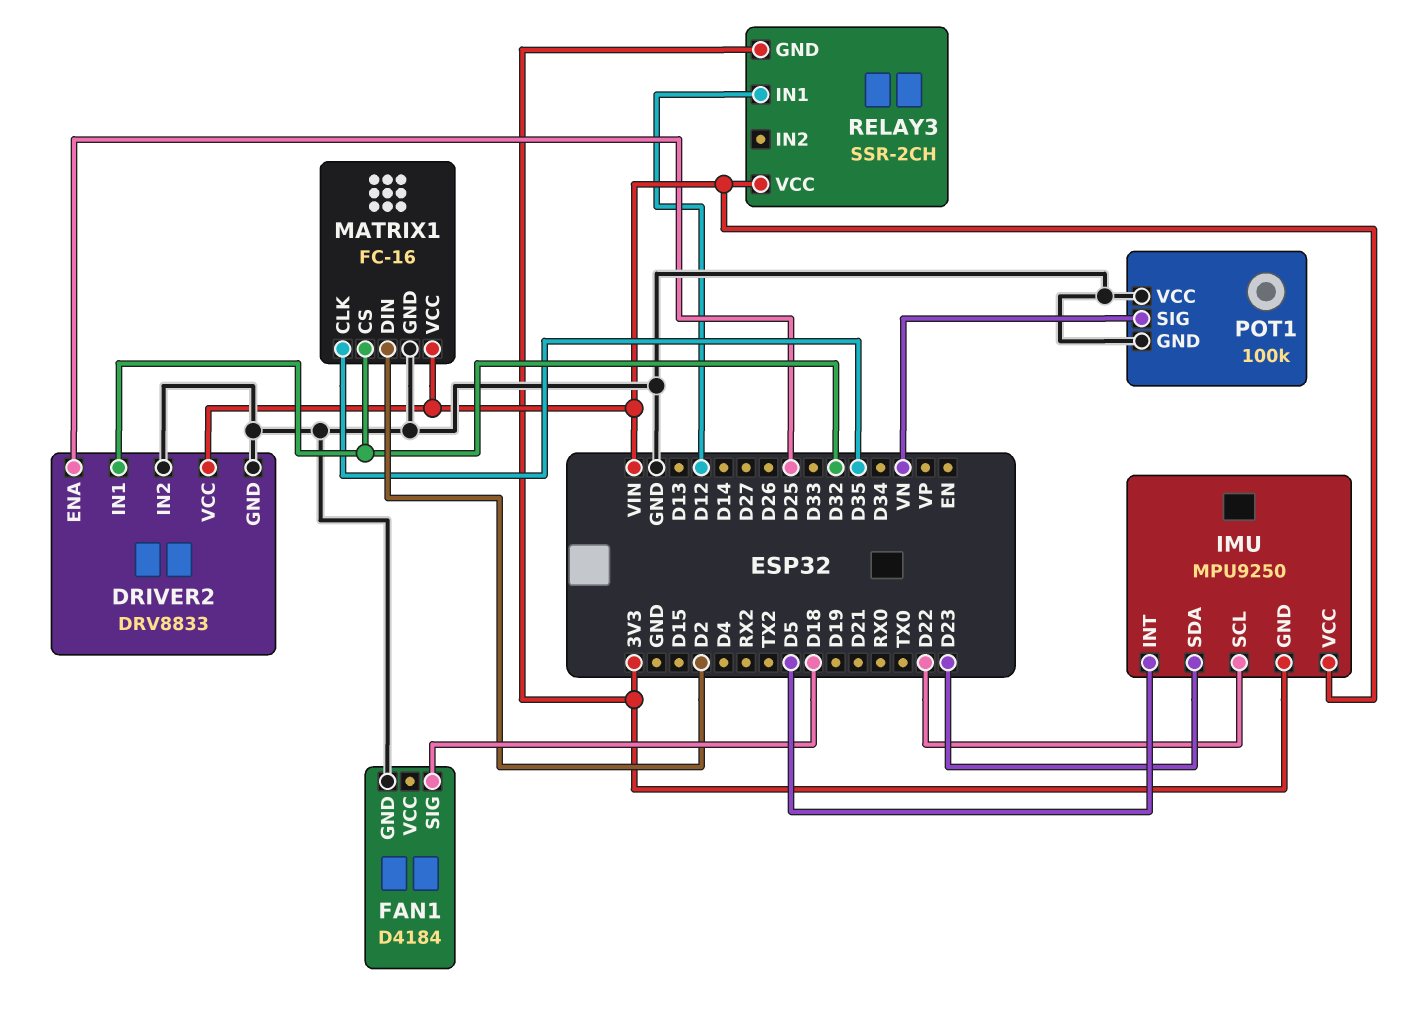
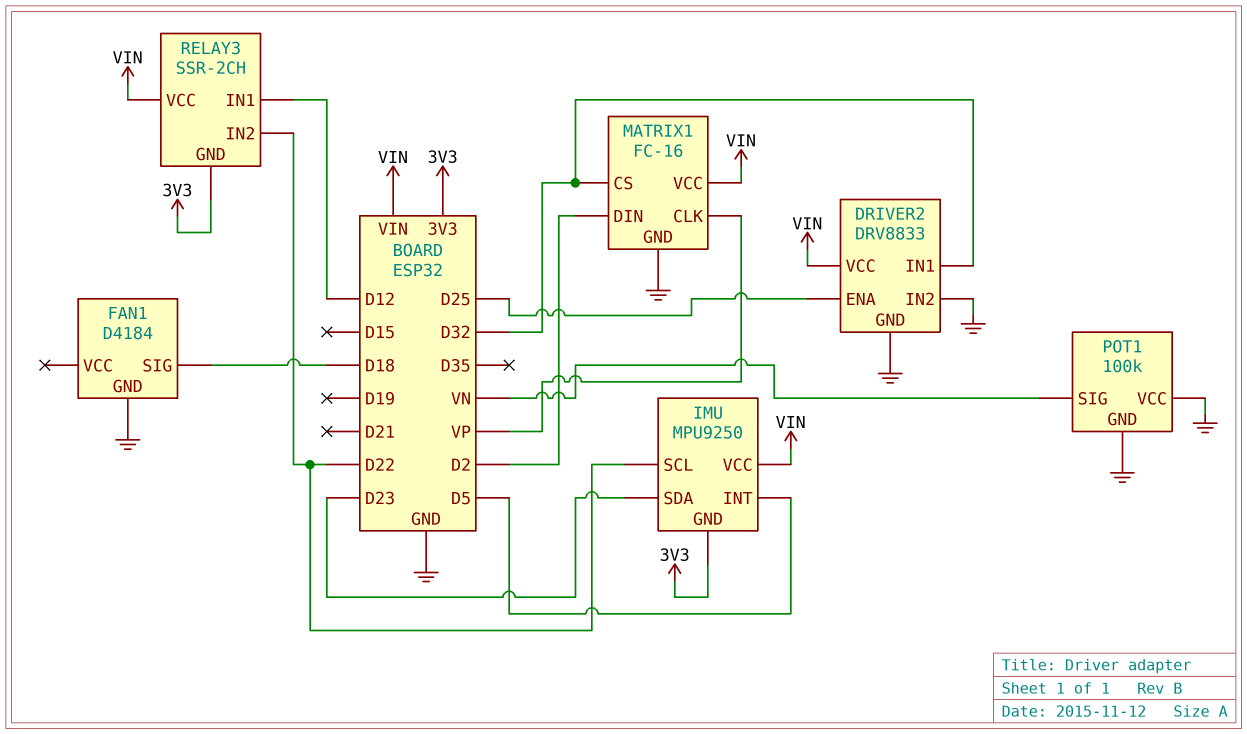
MATRIX1 pin CLK: D35 -> VP
RELAY3 pin IN2: none -> D22

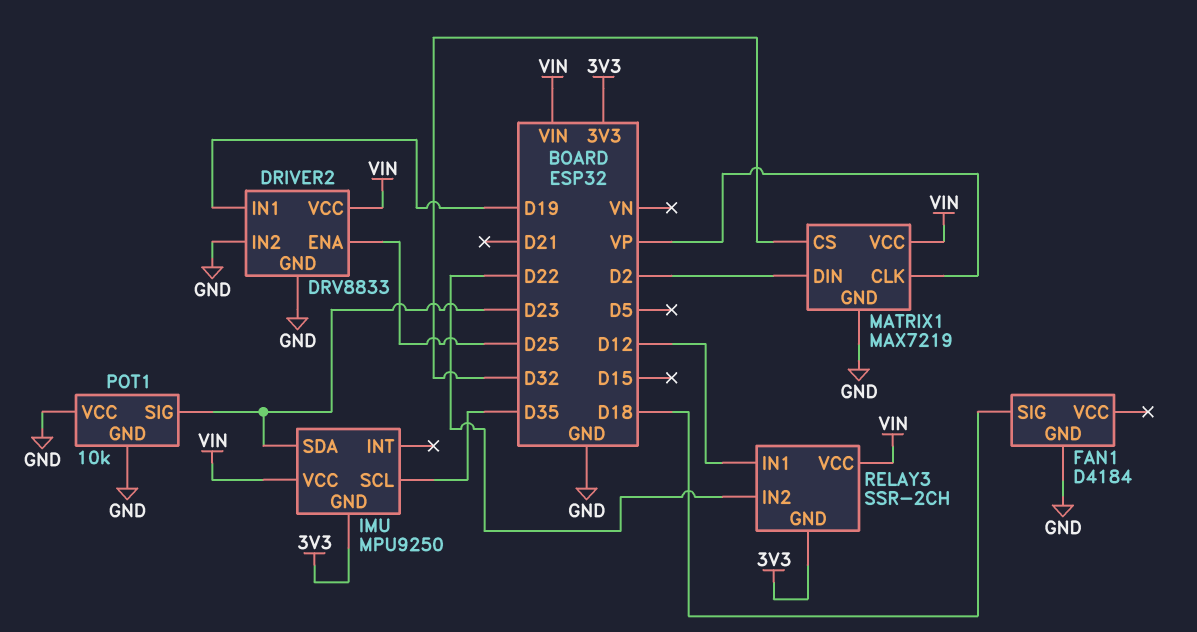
DRIVER2 pin IN1: D32 -> D19
IMU pin INT: D5 -> none
IMU pin SCL: D22 -> D35
MATRIX1: FC-16 -> MAX7219
POT1: 100k -> 10k
POT1 pin SIG: VN -> D23

